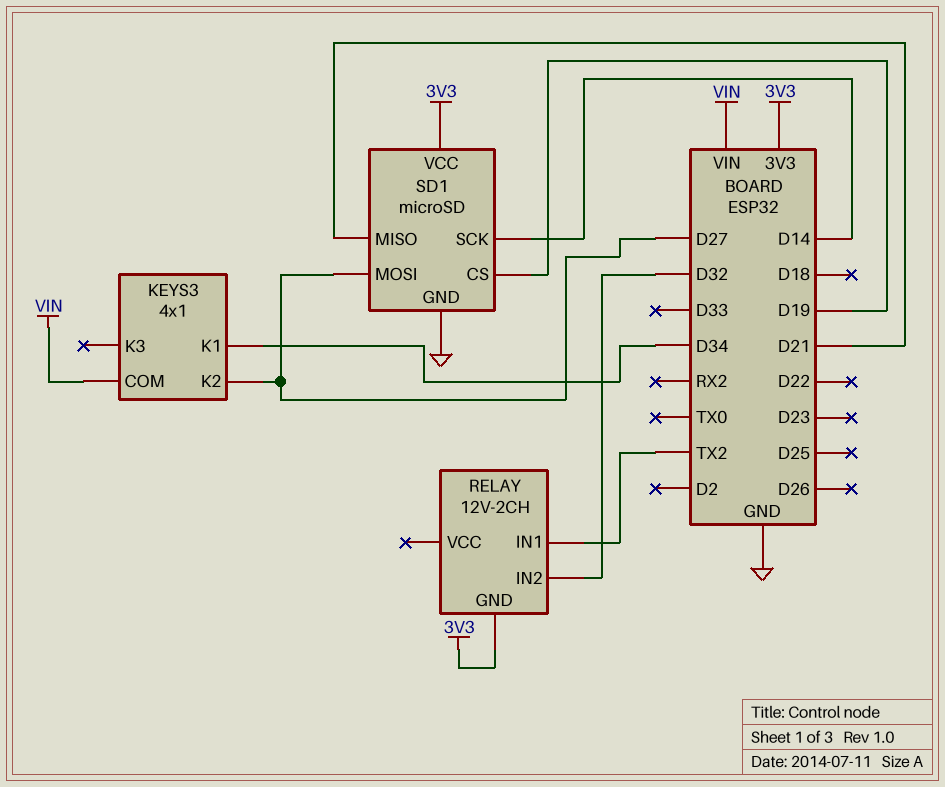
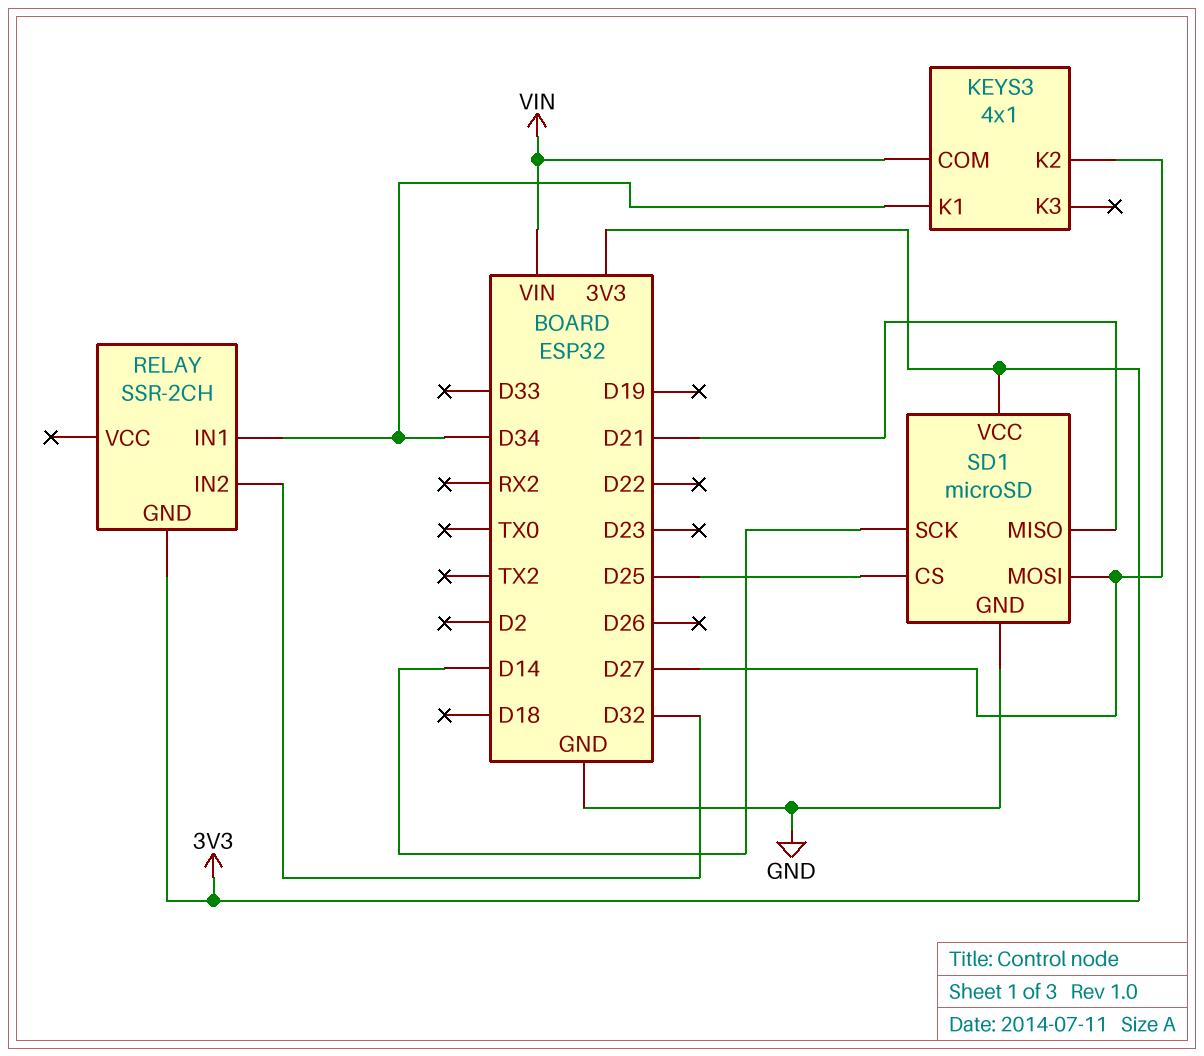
RELAY: 12V-2CH -> SSR-2CH
RELAY pin IN1: TX2 -> D34
SD1 pin CS: D19 -> D25

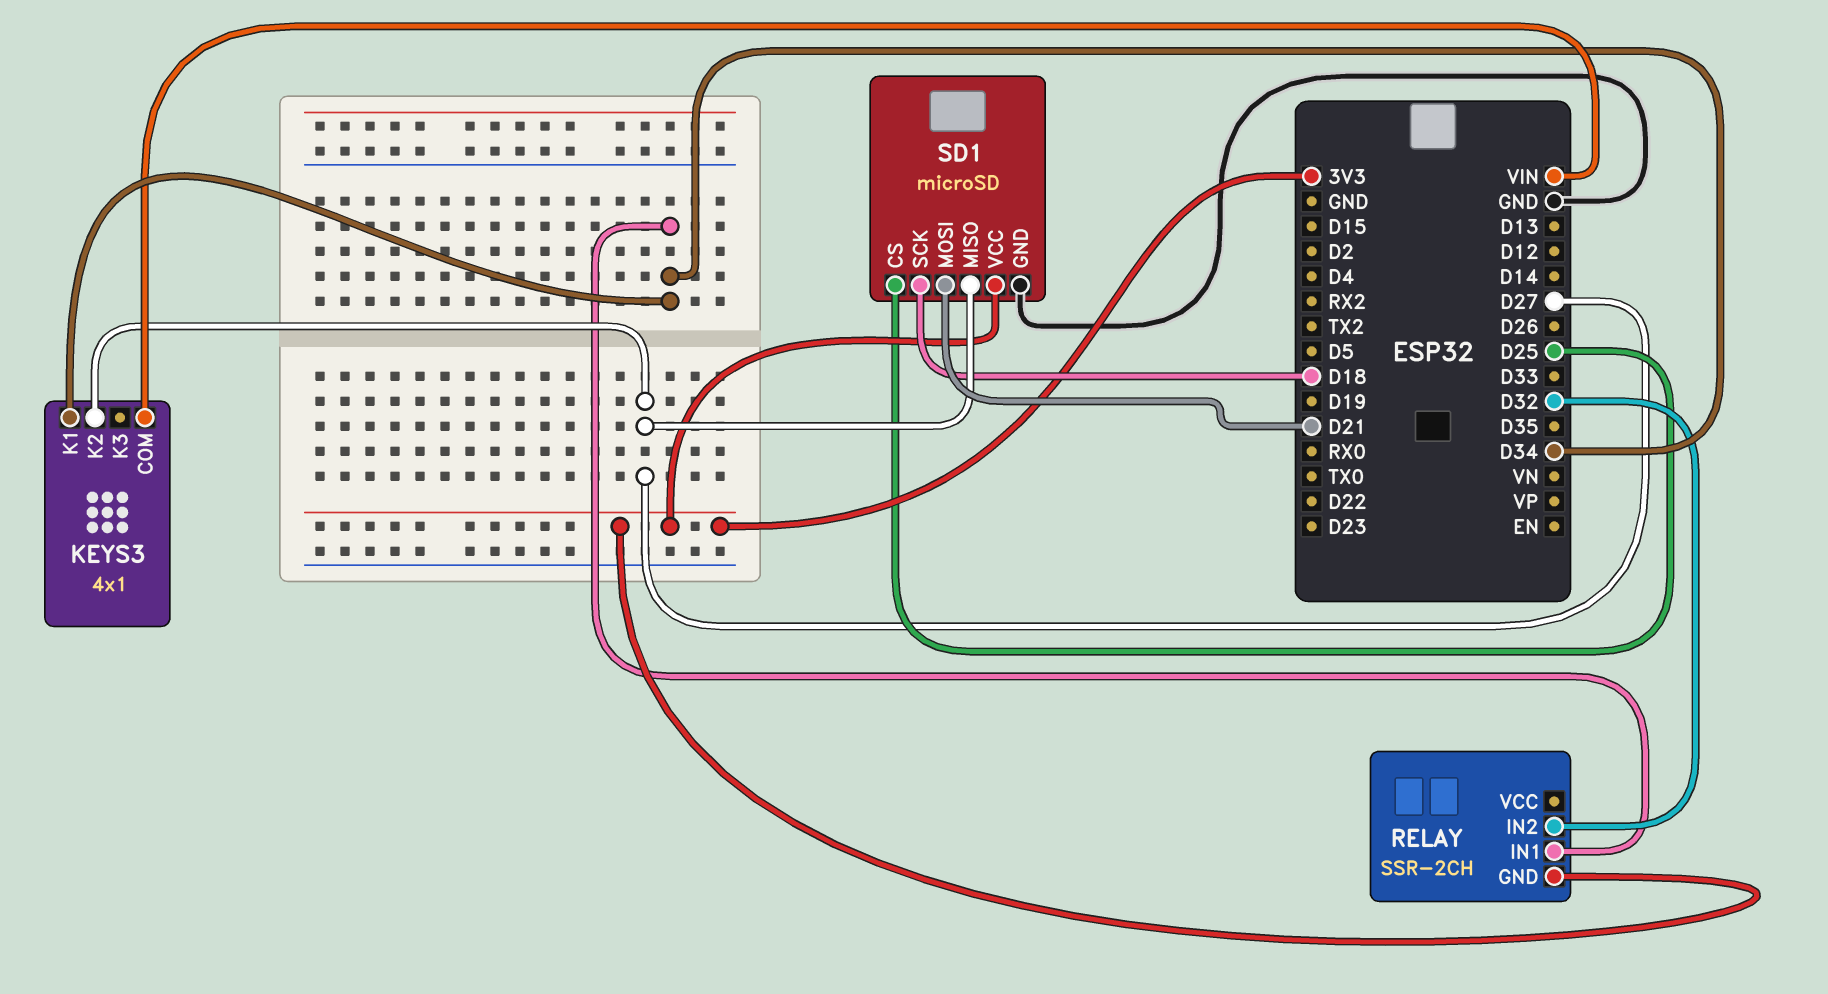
SD1 pin MISO: D21 -> D27
SD1 pin MOSI: D27 -> D21
SD1 pin SCK: D14 -> D18

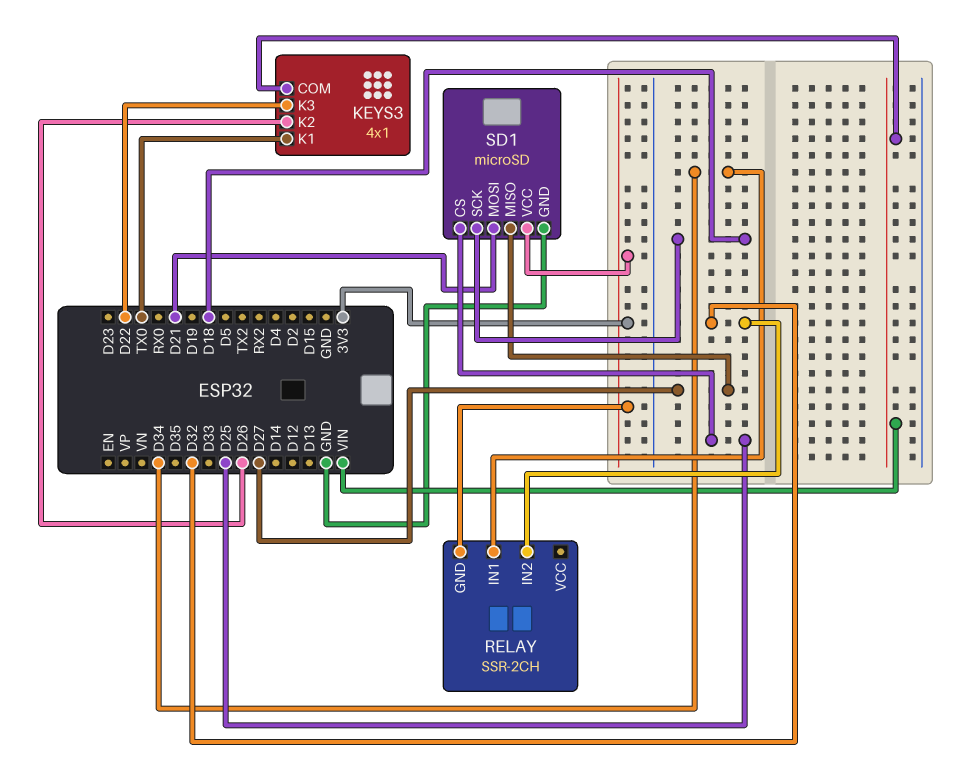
KEYS3 pin K1: D34 -> TX0
KEYS3 pin K2: D27 -> D26
KEYS3 pin K3: none -> D22

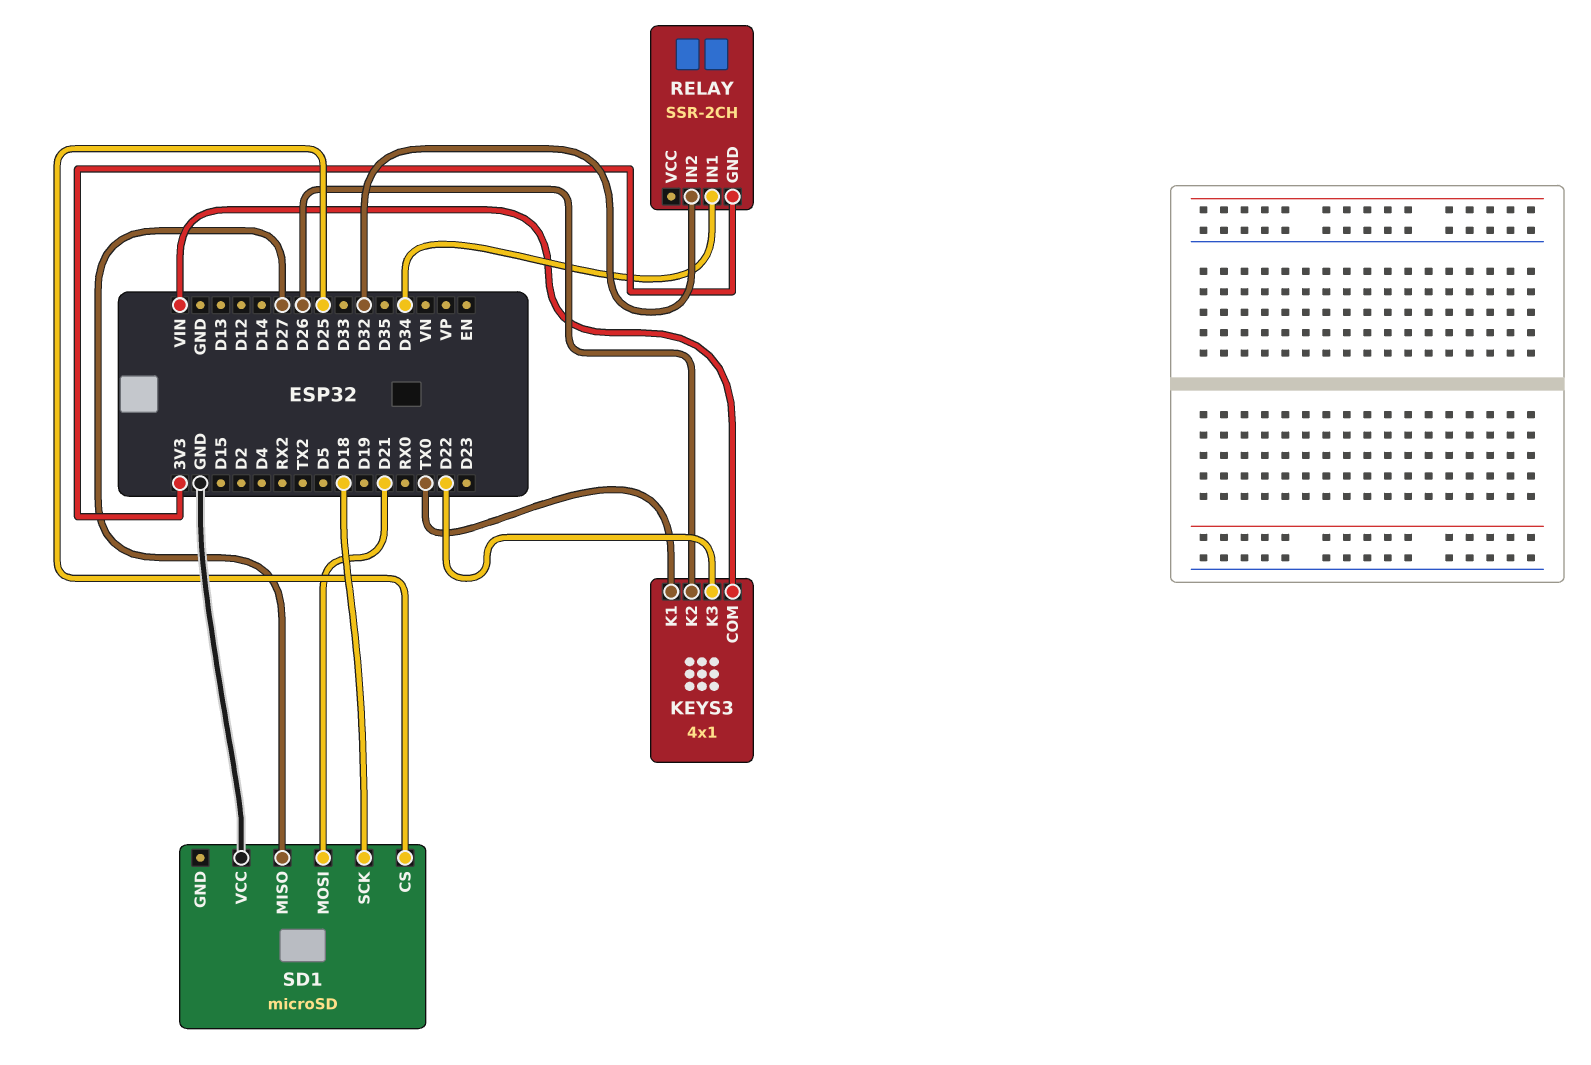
SD1 pin GND: GND -> none
SD1 pin VCC: 3V3 -> GND

